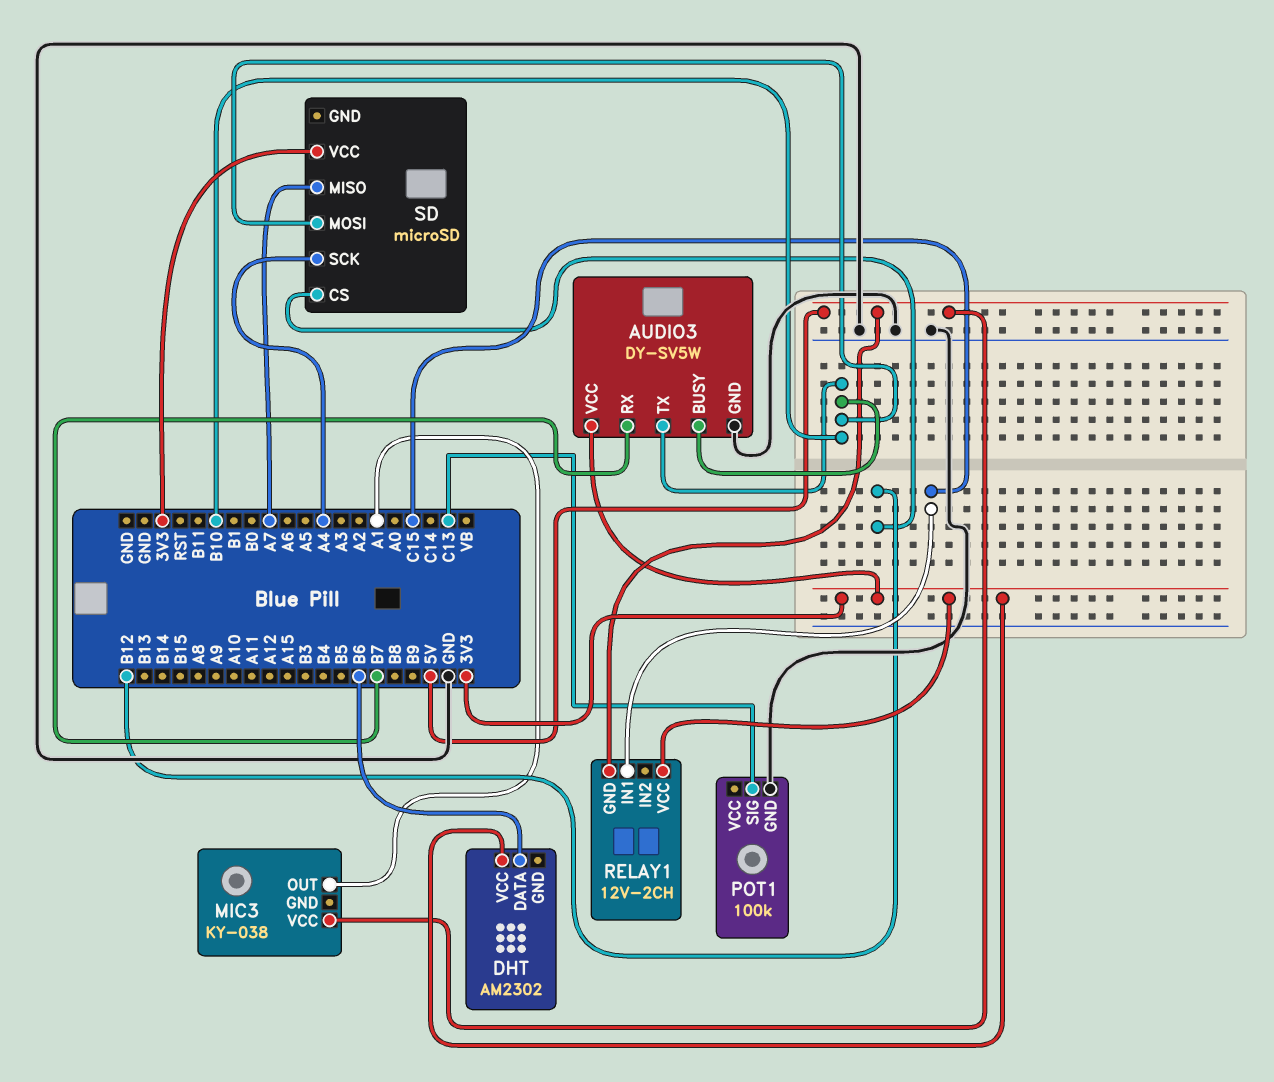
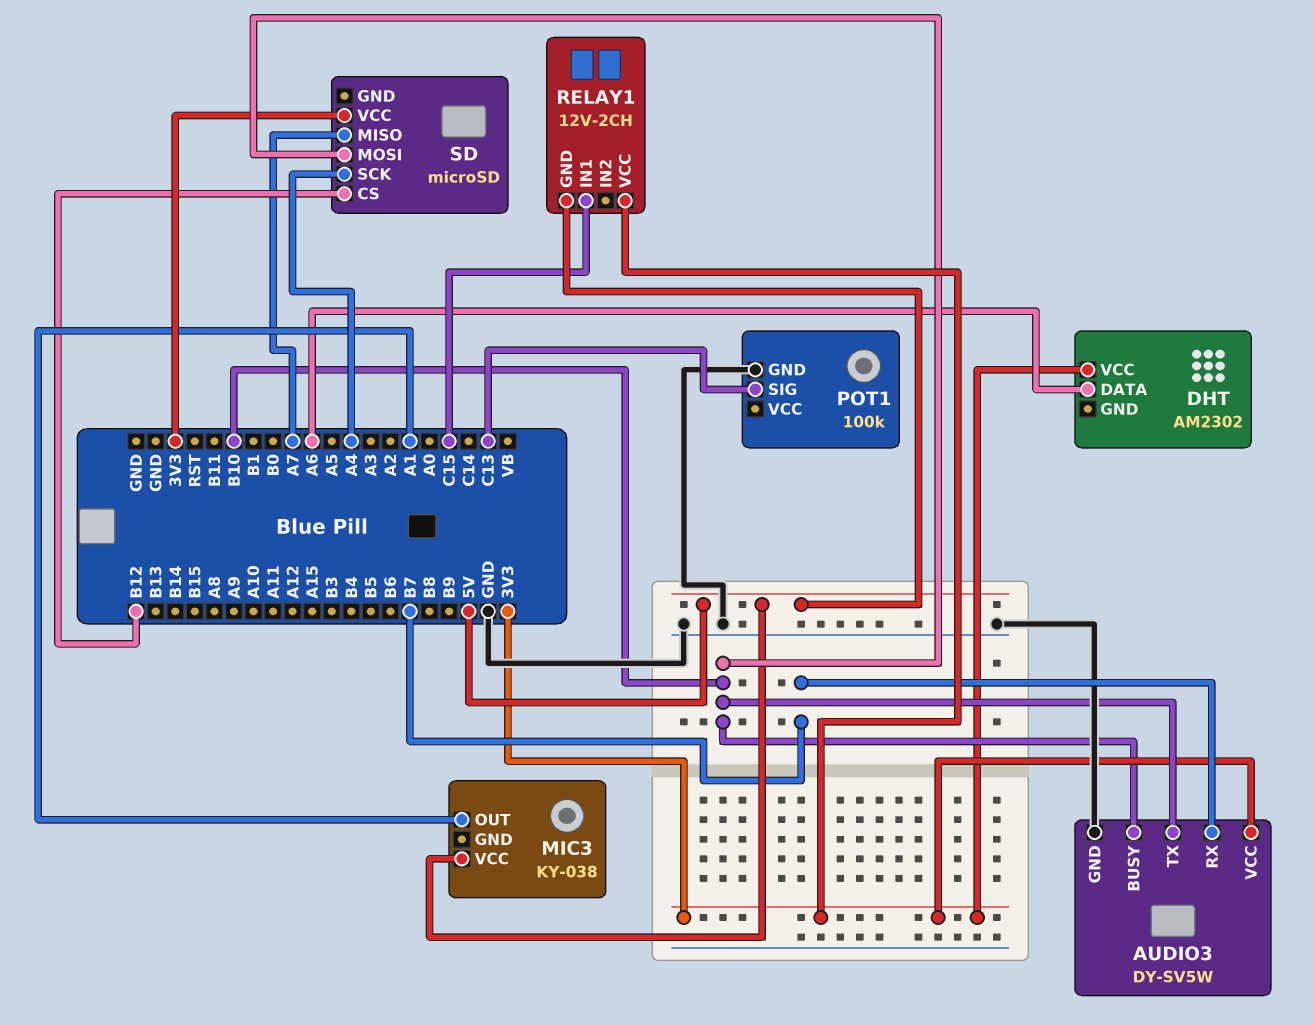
DHT pin DATA: B6 -> A6

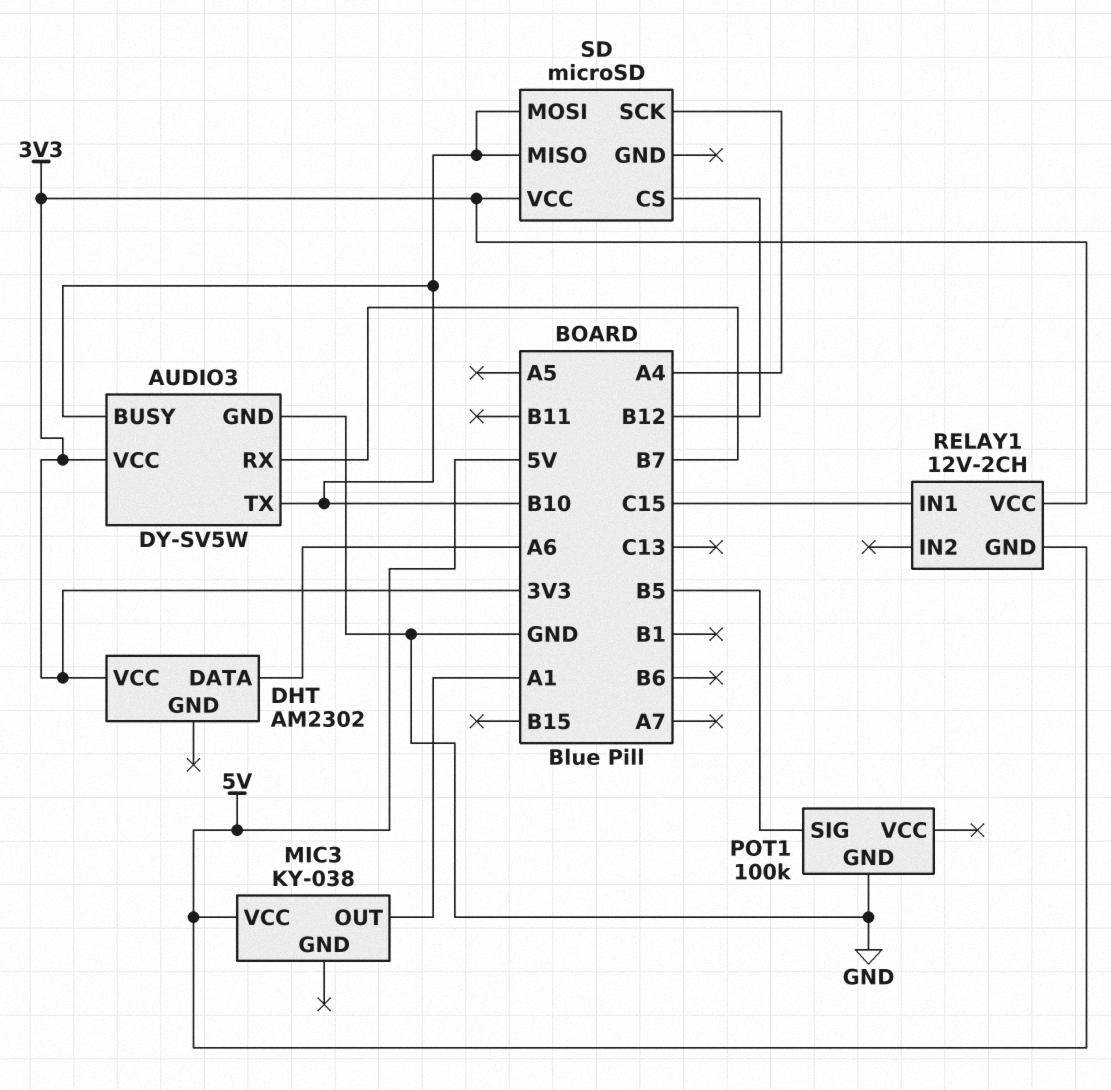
POT1 pin SIG: C13 -> B5
SD pin MISO: A7 -> B10

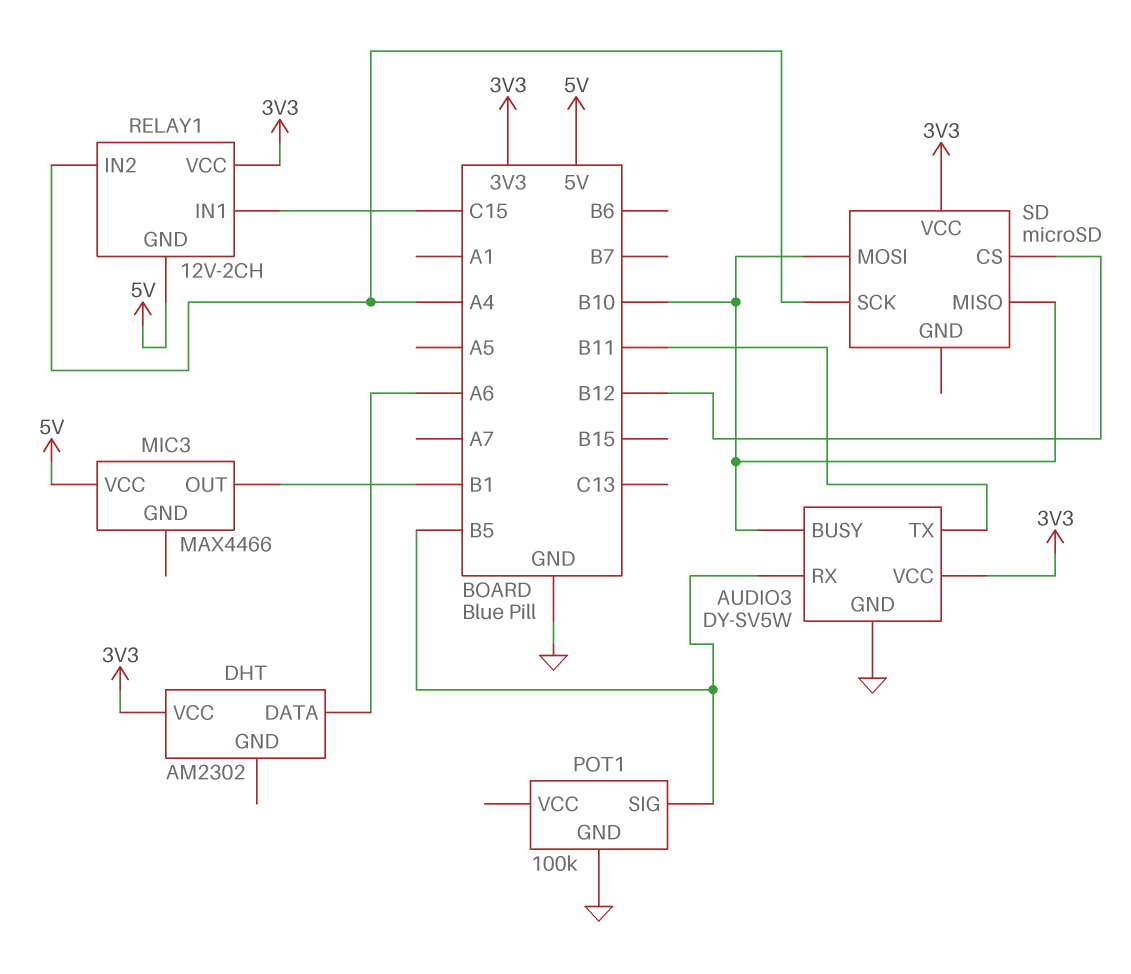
AUDIO3 pin RX: B7 -> B5
AUDIO3 pin TX: B10 -> B11
MIC3: KY-038 -> MAX4466
MIC3 pin OUT: A1 -> B1
RELAY1 pin IN2: none -> A4

